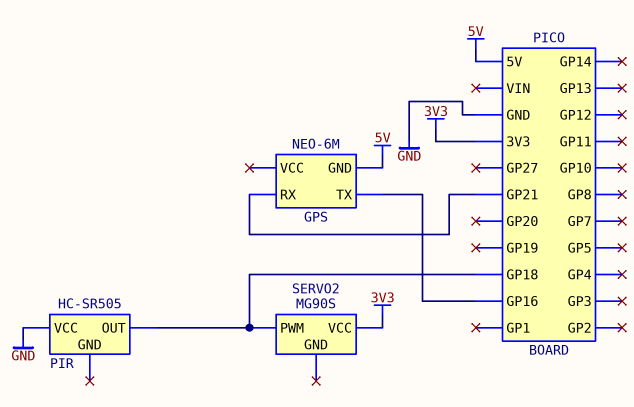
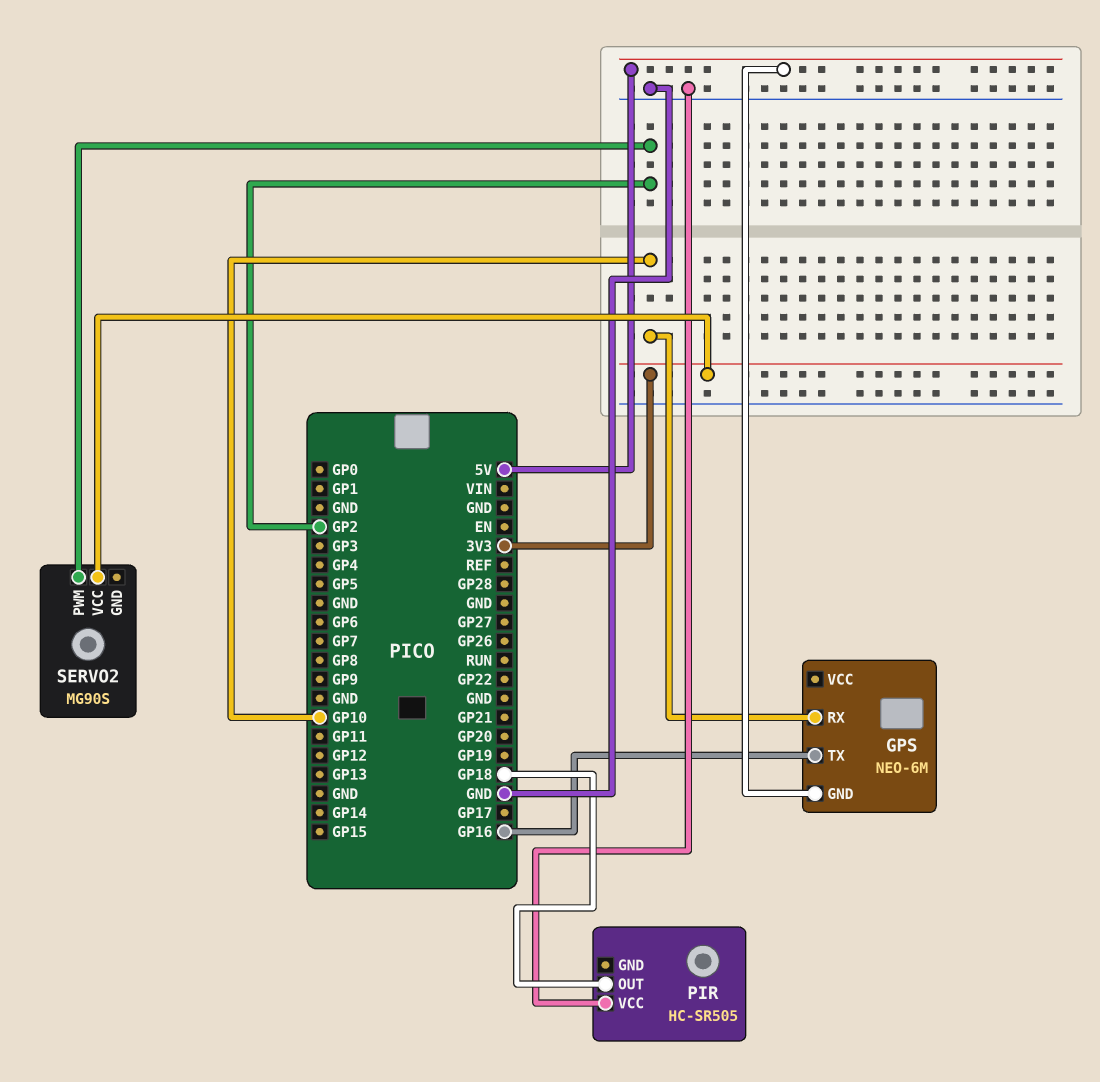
GPS pin RX: GP21 -> GP10
SERVO2 pin PWM: GP18 -> GP2

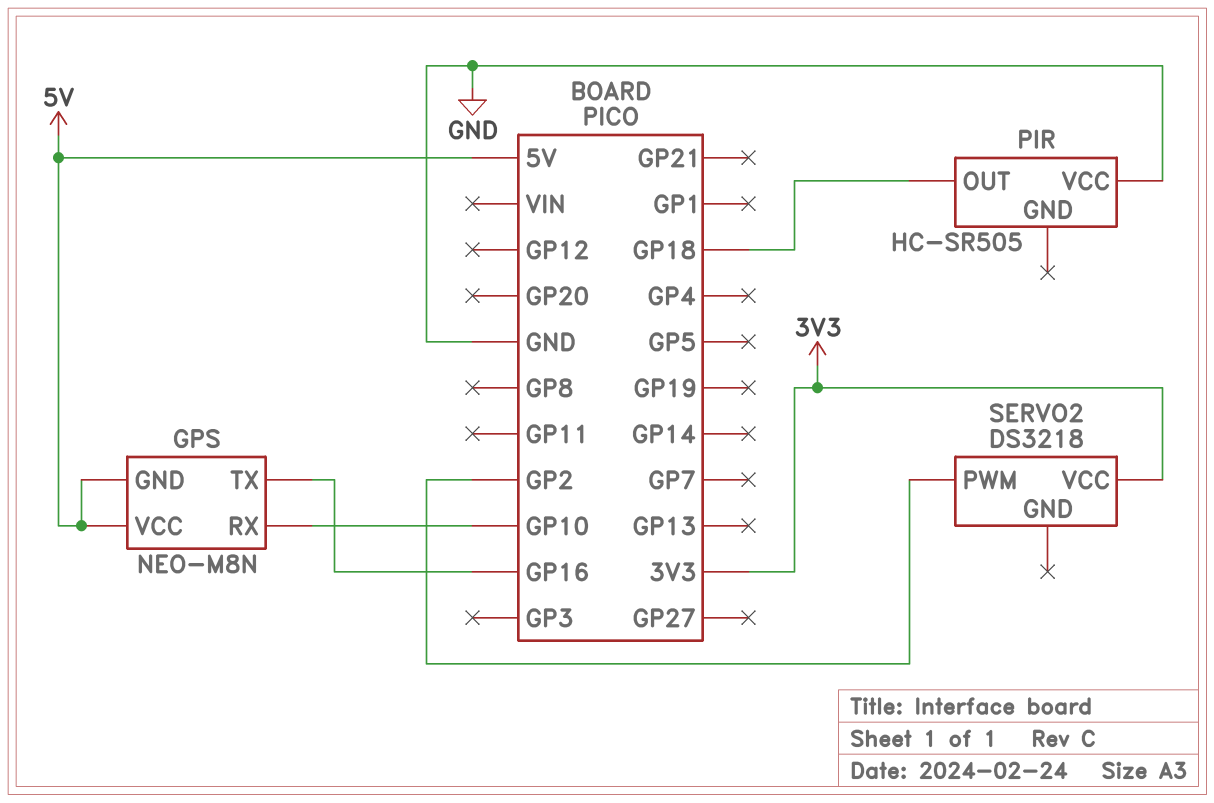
GPS: NEO-6M -> NEO-M8N
GPS pin VCC: none -> 5V
SERVO2: MG90S -> DS3218

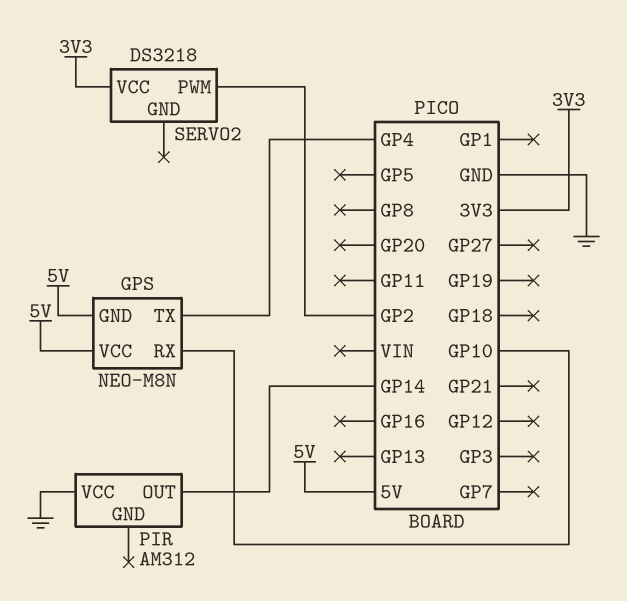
GPS pin TX: GP16 -> GP4
PIR: HC-SR505 -> AM312
PIR pin OUT: GP18 -> GP14

